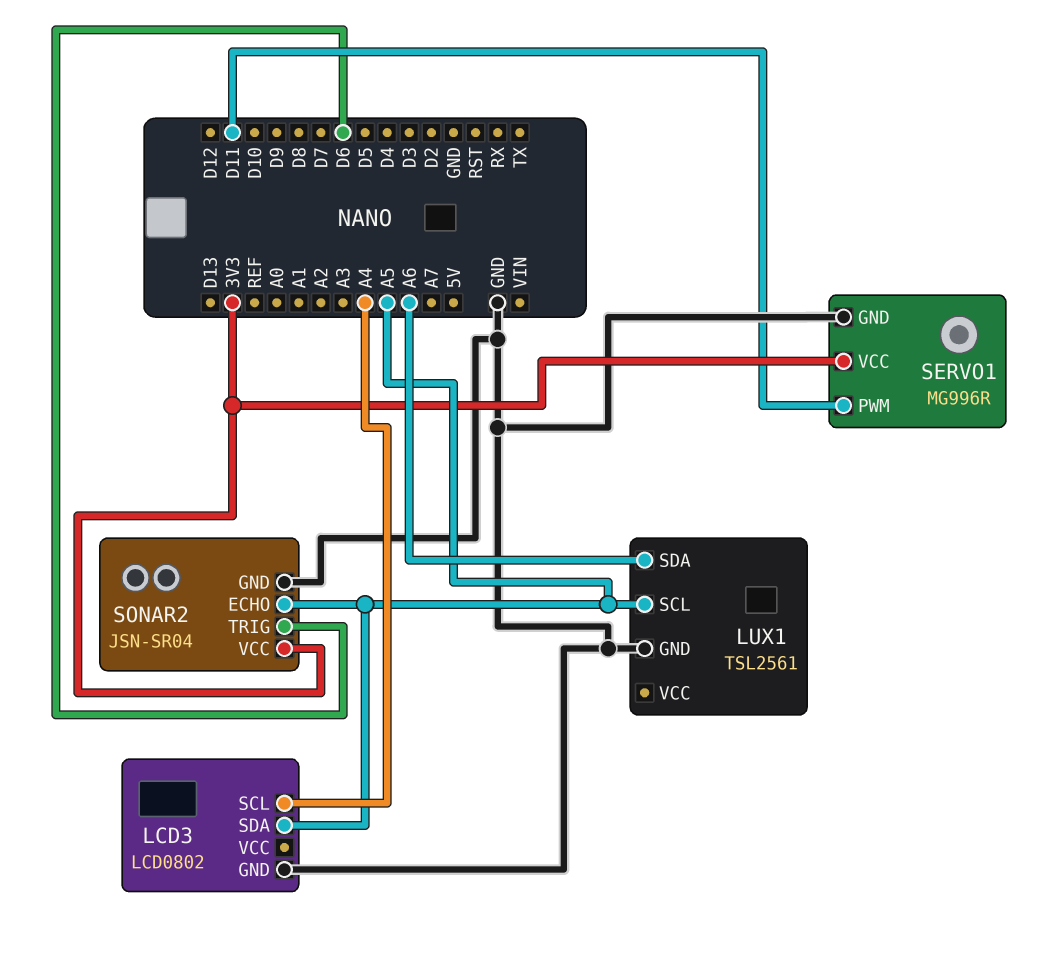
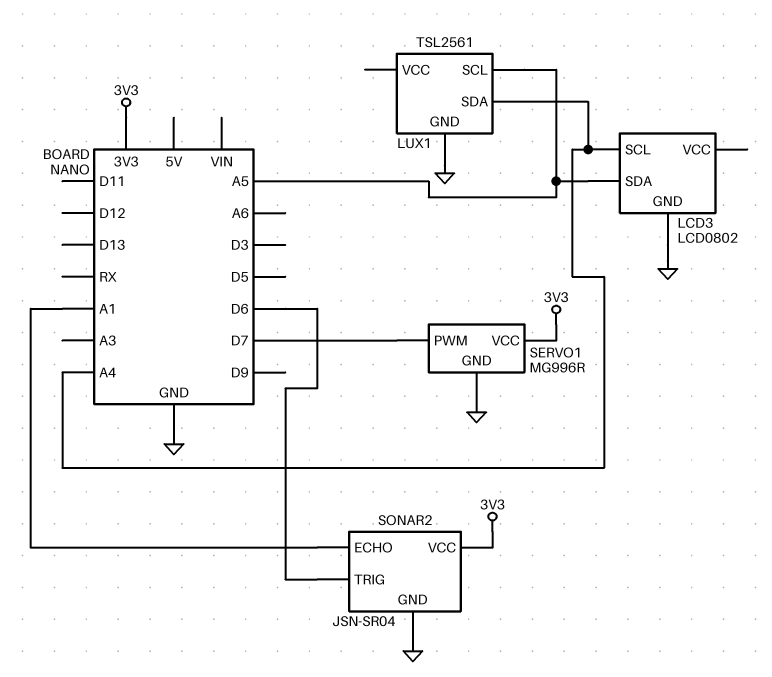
LUX1 pin SDA: A6 -> A4
SERVO1 pin PWM: D11 -> D7
SONAR2 pin ECHO: A5 -> A1

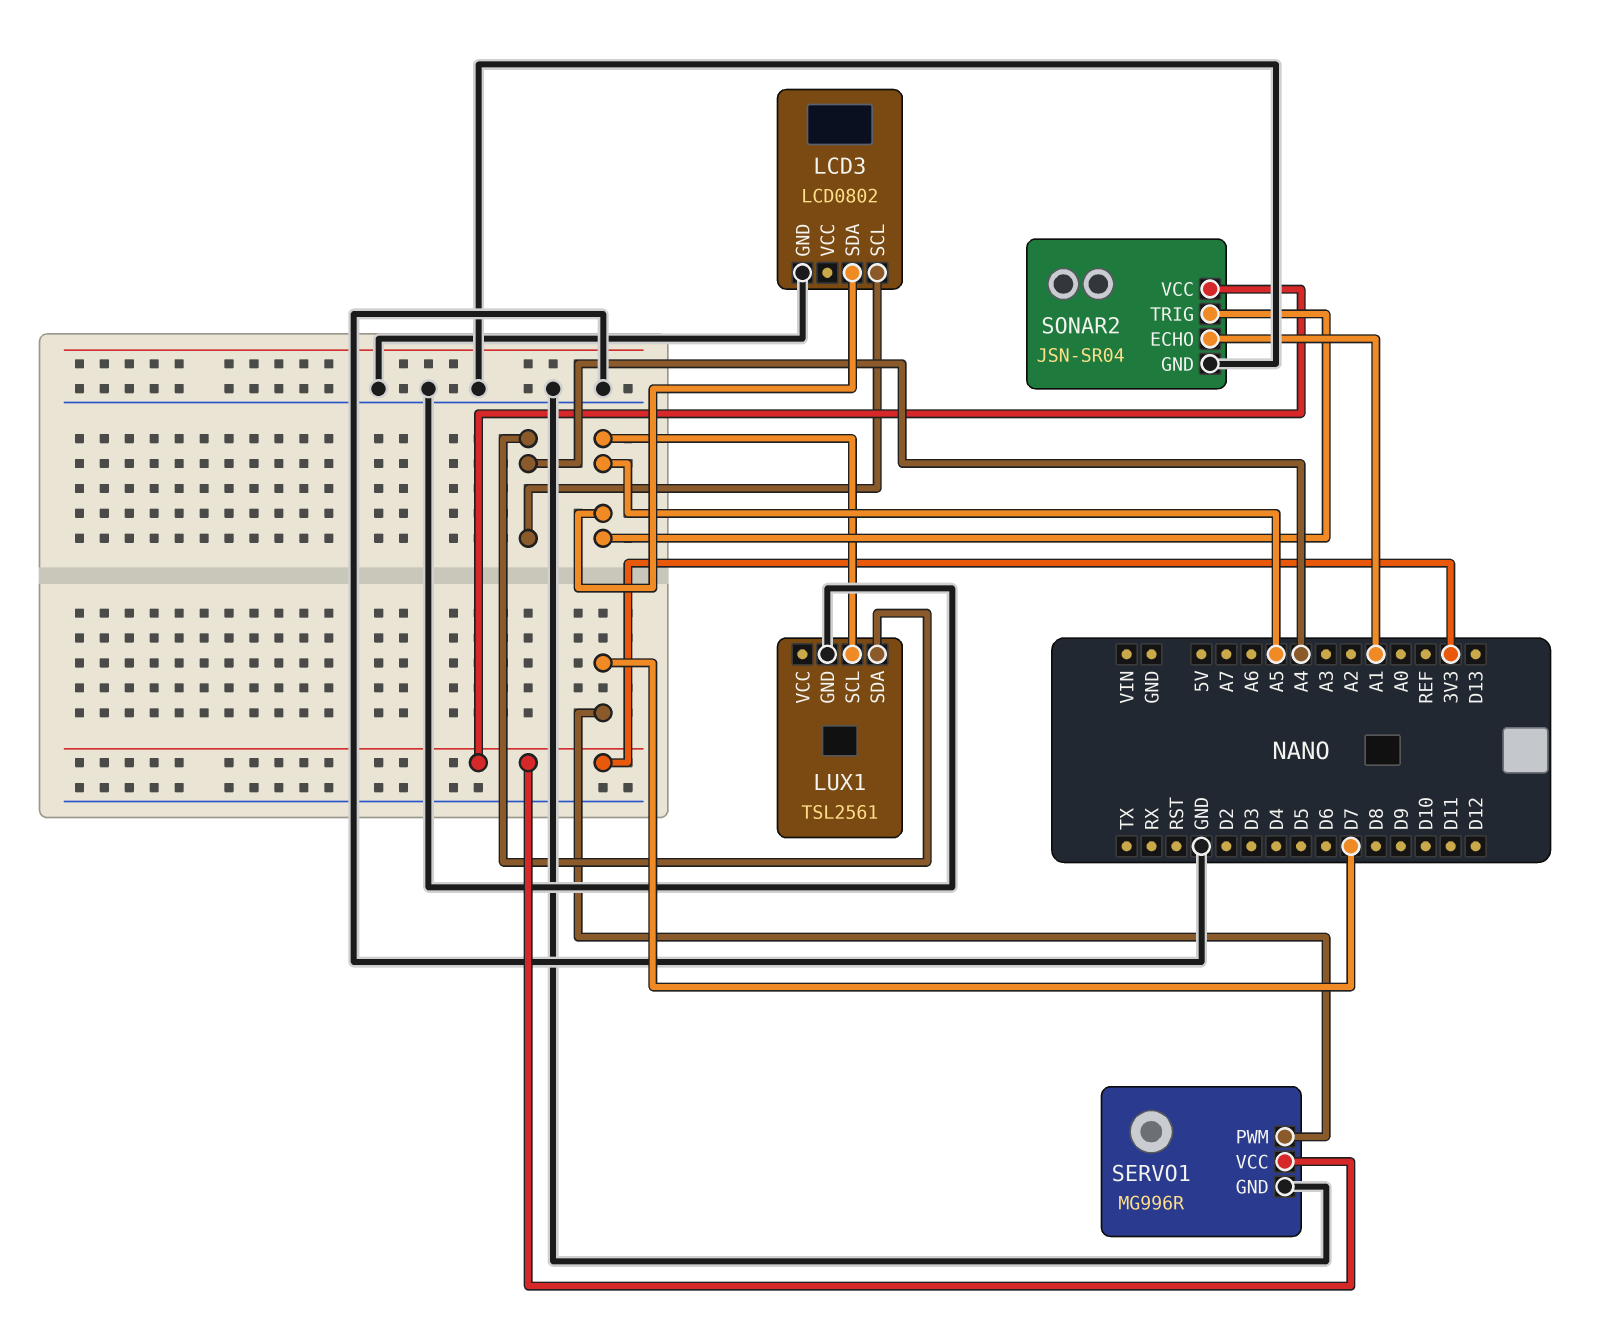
SONAR2 pin TRIG: D6 -> A5

